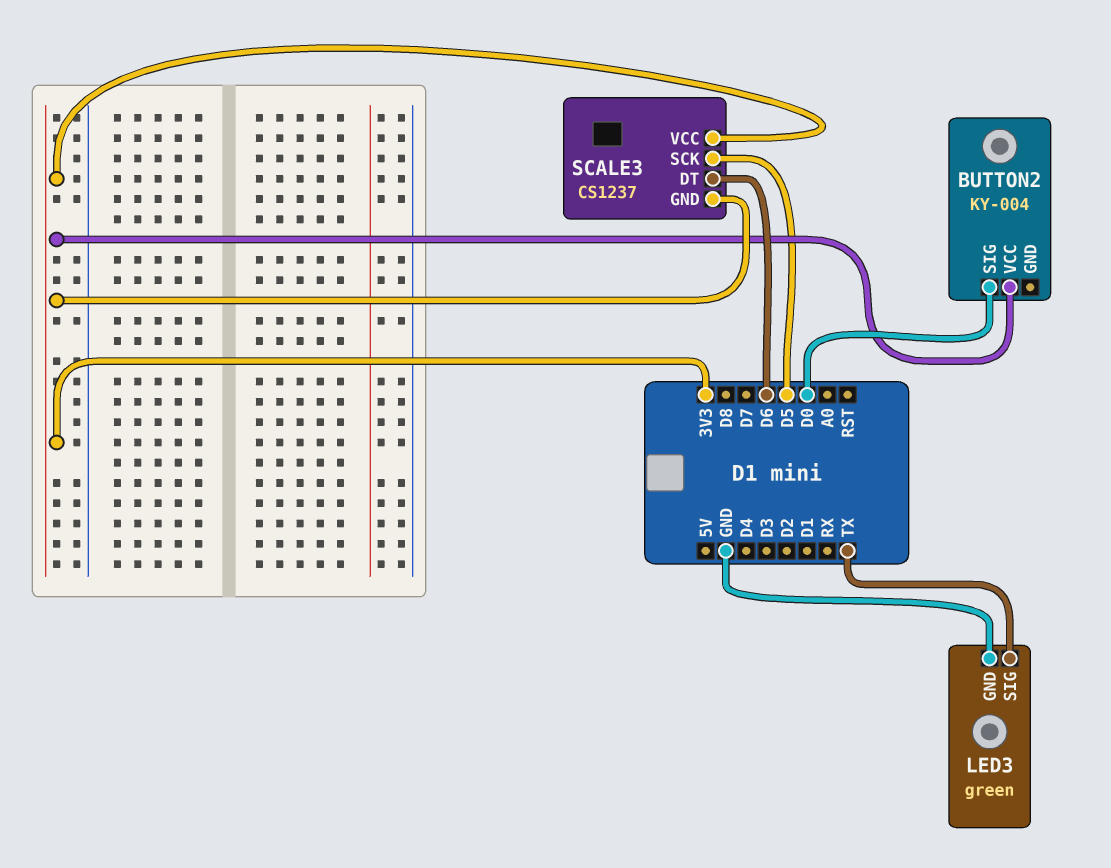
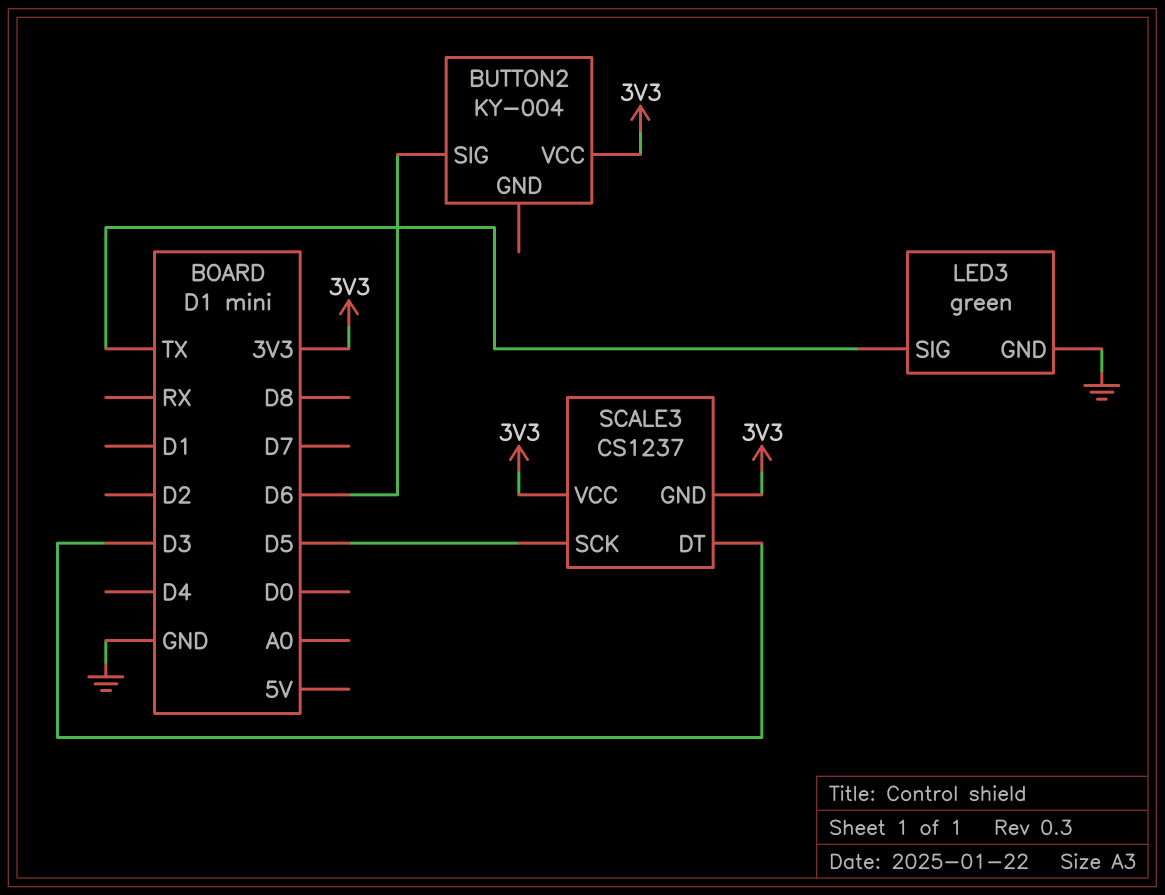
BUTTON2 pin SIG: D0 -> D6
SCALE3 pin DT: D6 -> D3

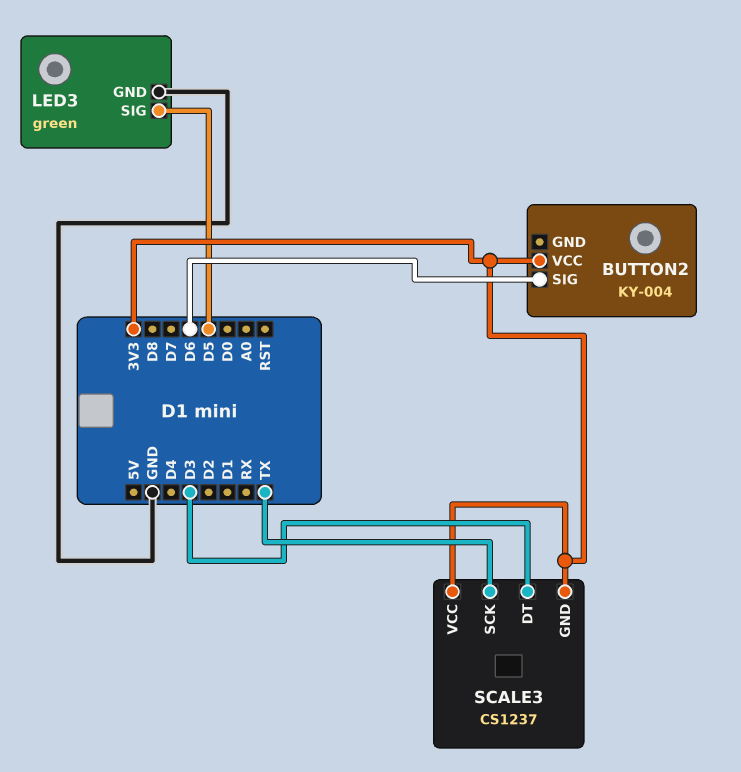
LED3 pin SIG: TX -> D5
SCALE3 pin SCK: D5 -> TX

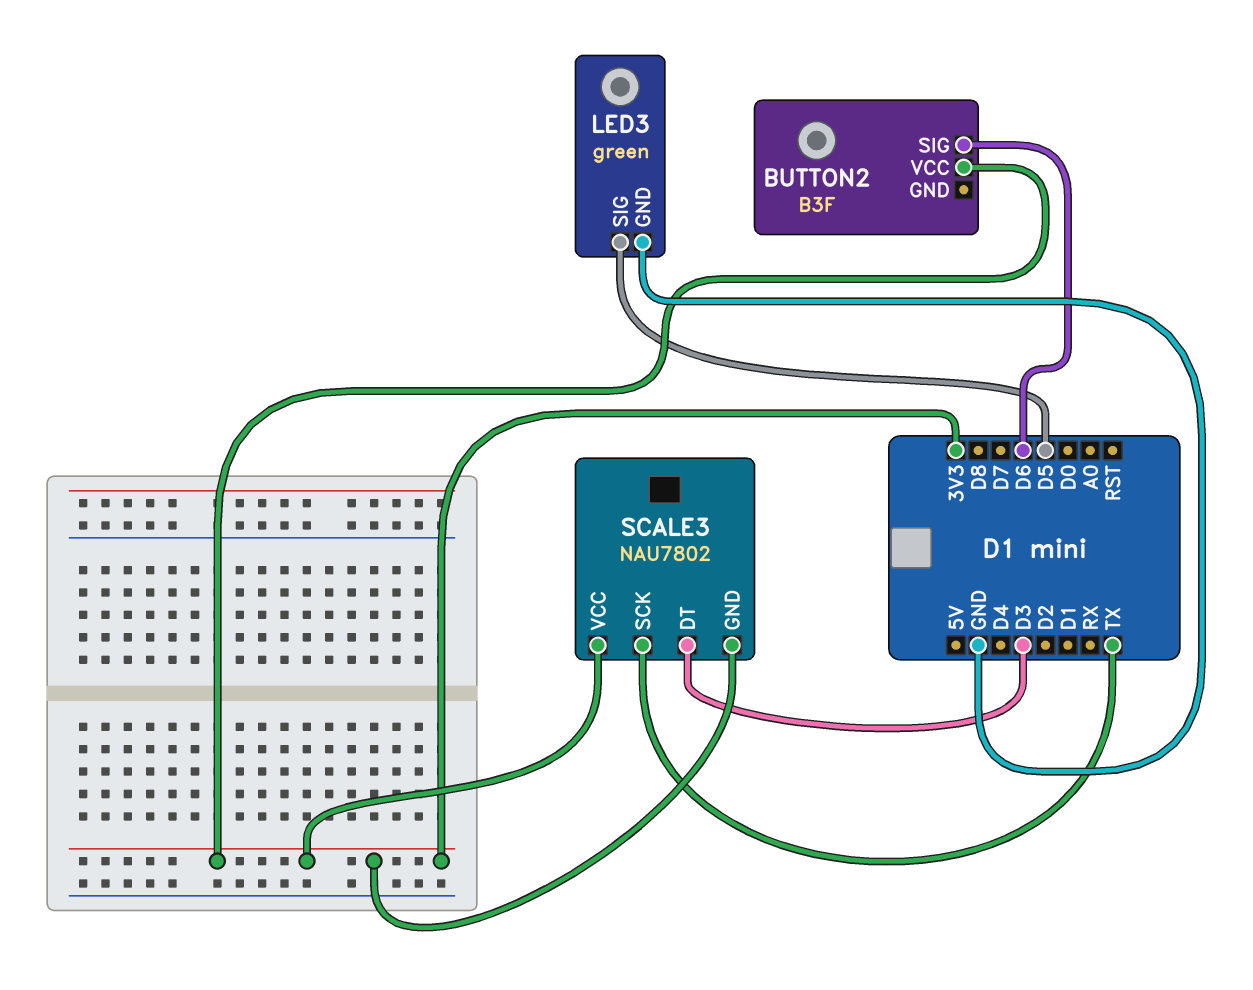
BUTTON2: KY-004 -> B3F
SCALE3: CS1237 -> NAU7802

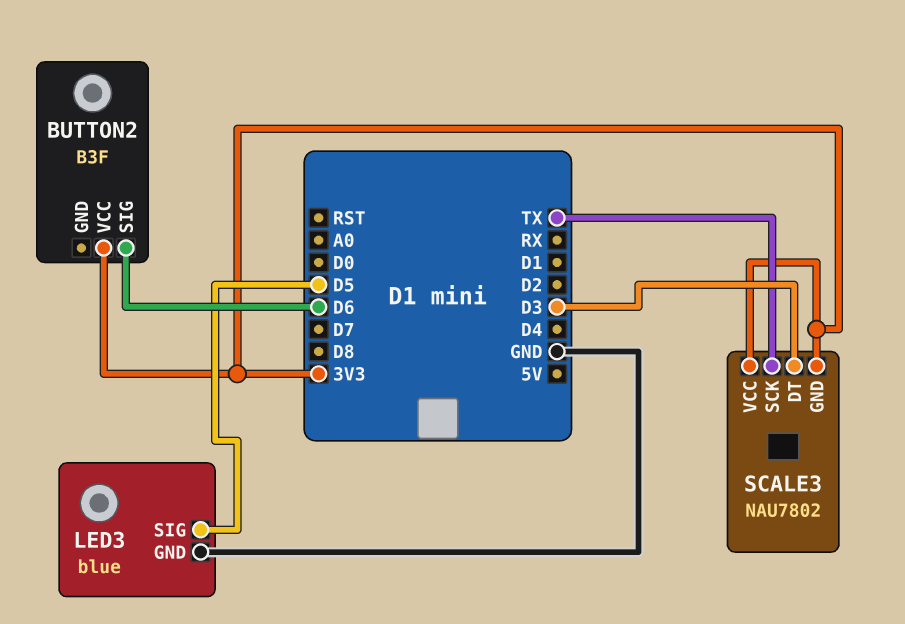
LED3: green -> blue

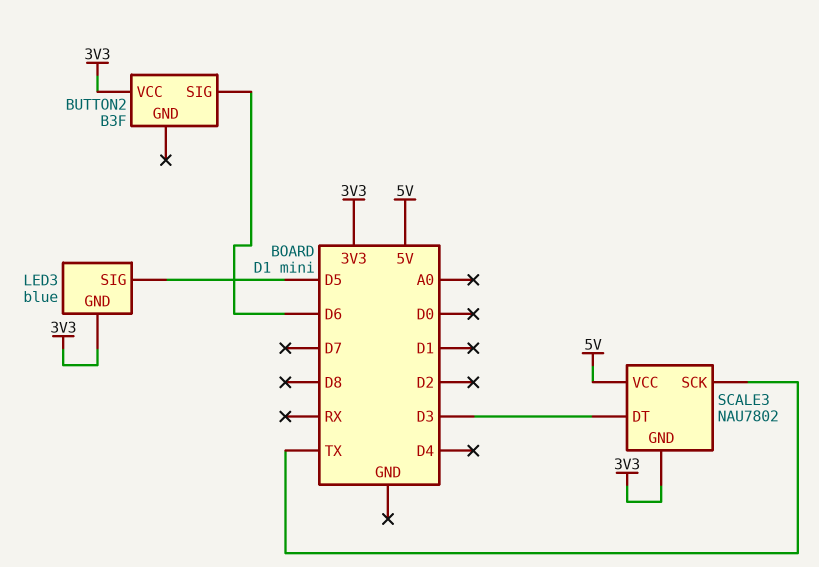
LED3 pin GND: GND -> 3V3
SCALE3 pin VCC: 3V3 -> 5V

